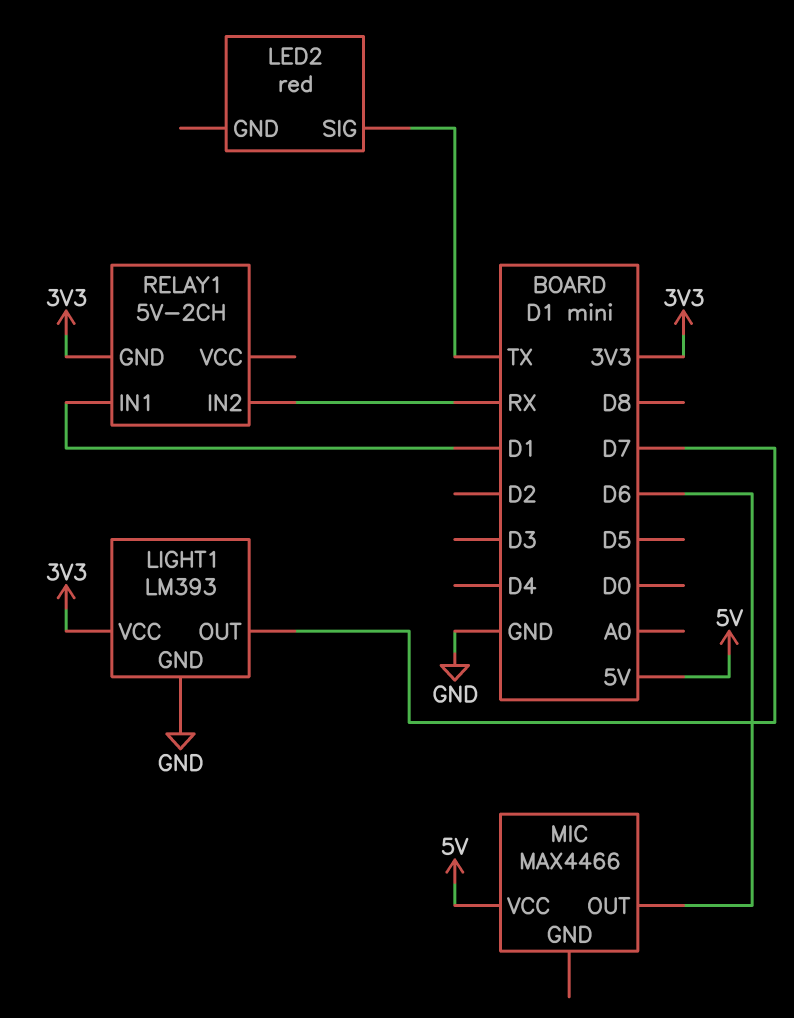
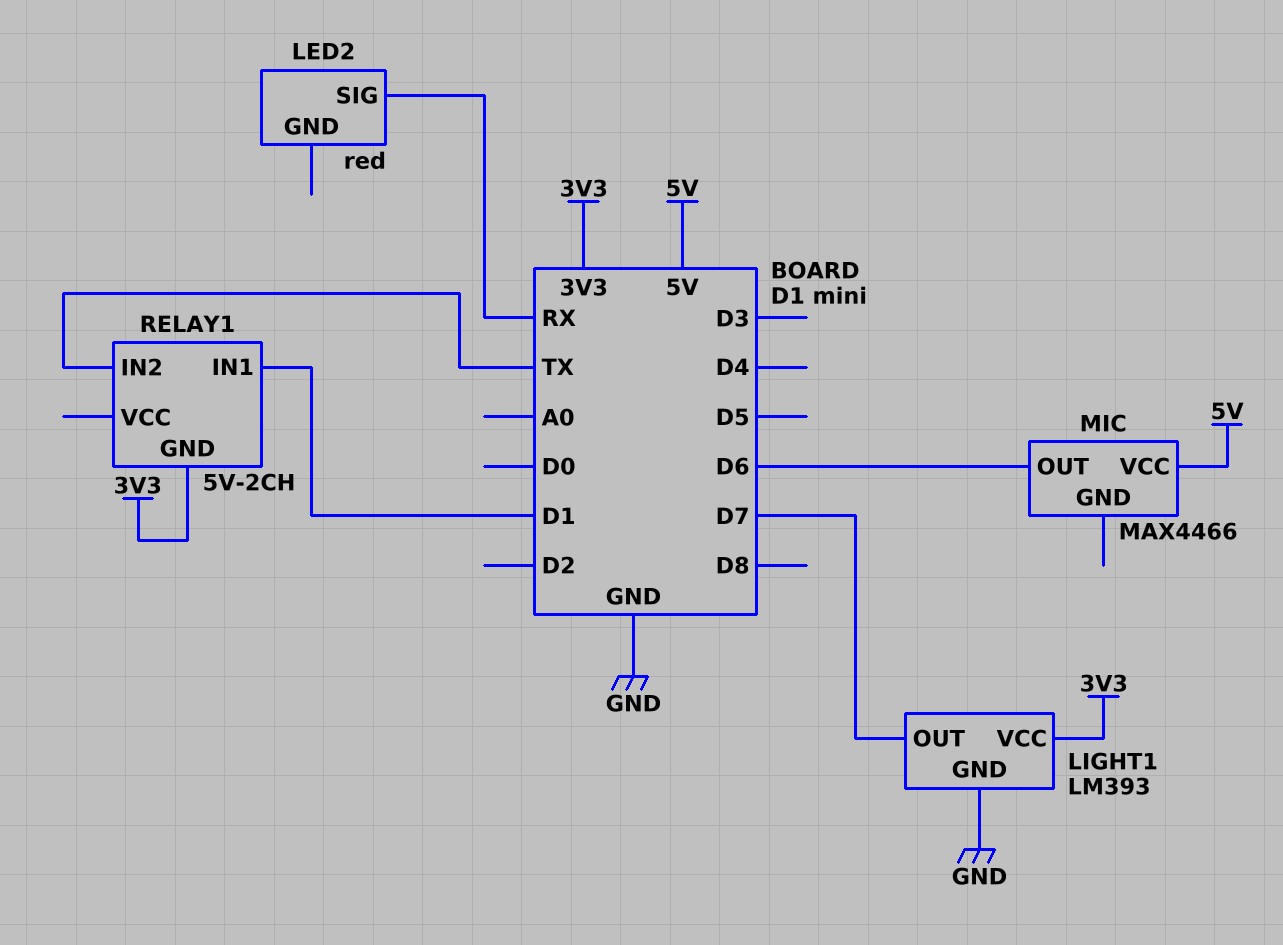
LED2 pin SIG: TX -> RX
RELAY1 pin IN2: RX -> TX

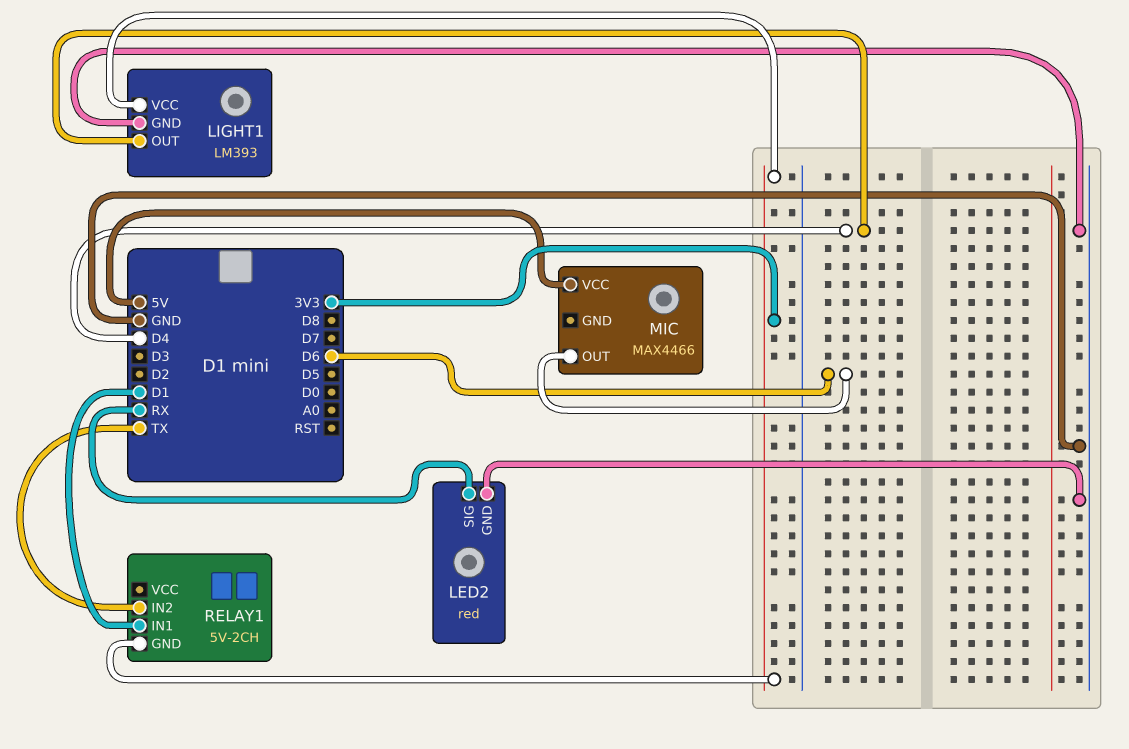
LED2 pin GND: none -> GND
LIGHT1 pin OUT: D7 -> D4

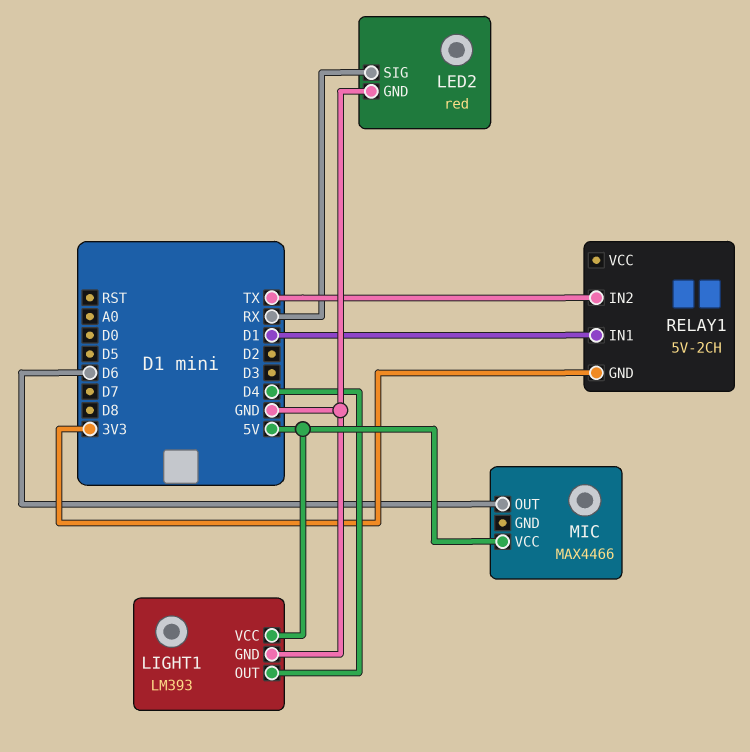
LIGHT1 pin VCC: 3V3 -> 5V

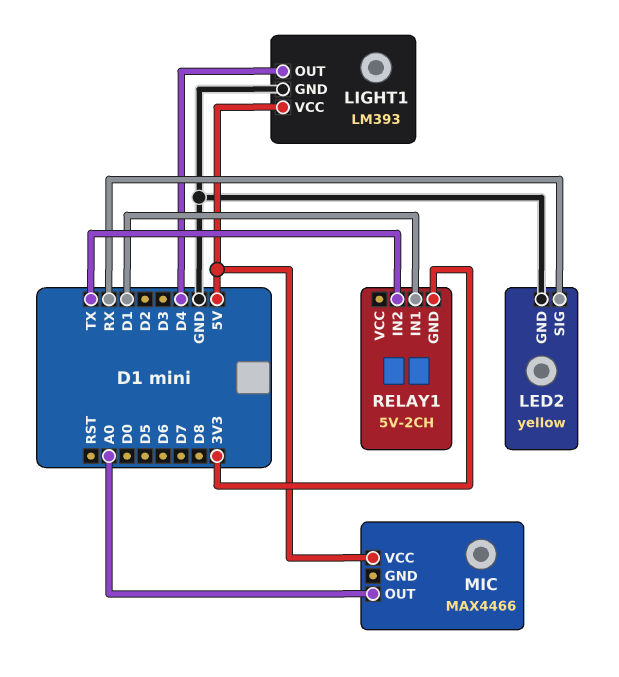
LED2: red -> yellow
MIC pin OUT: D6 -> A0

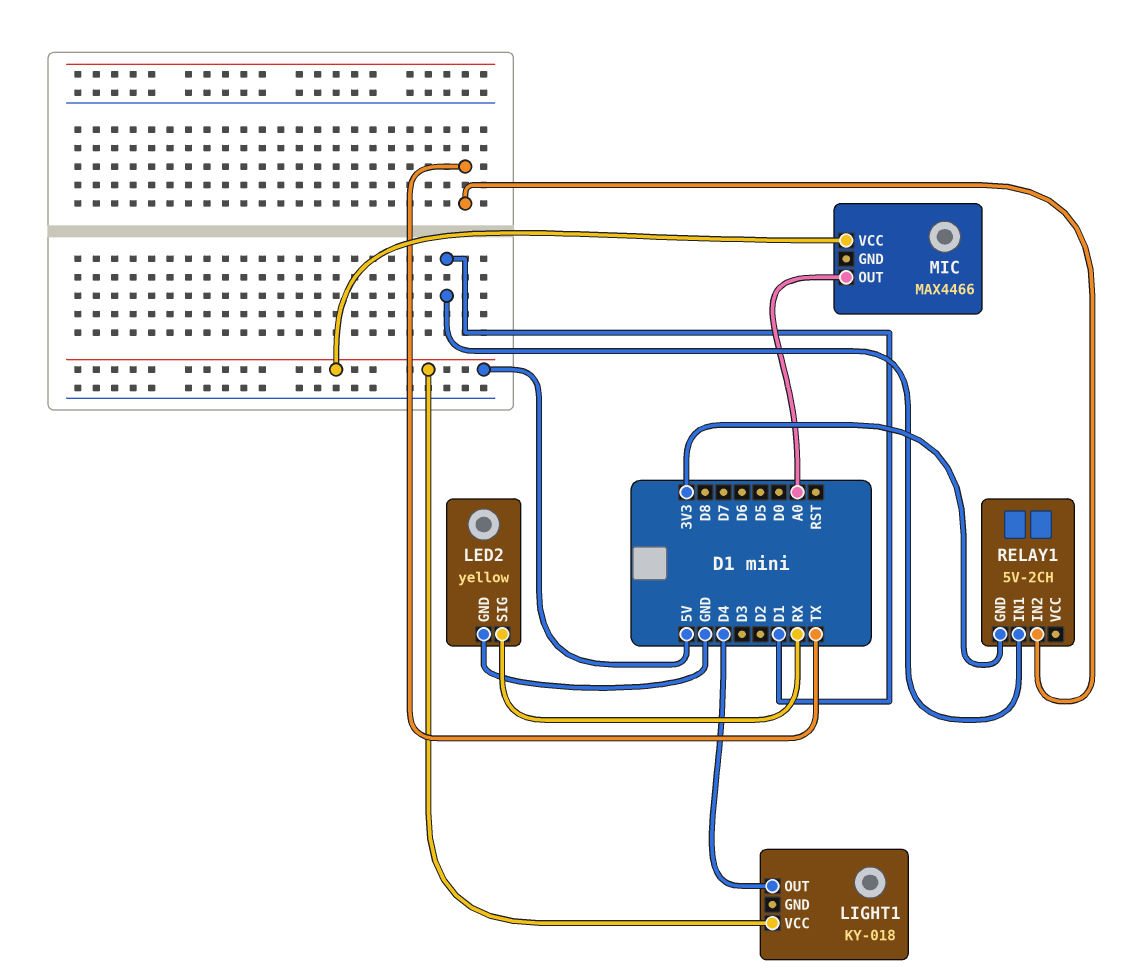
LIGHT1: LM393 -> KY-018
LIGHT1 pin GND: GND -> none

